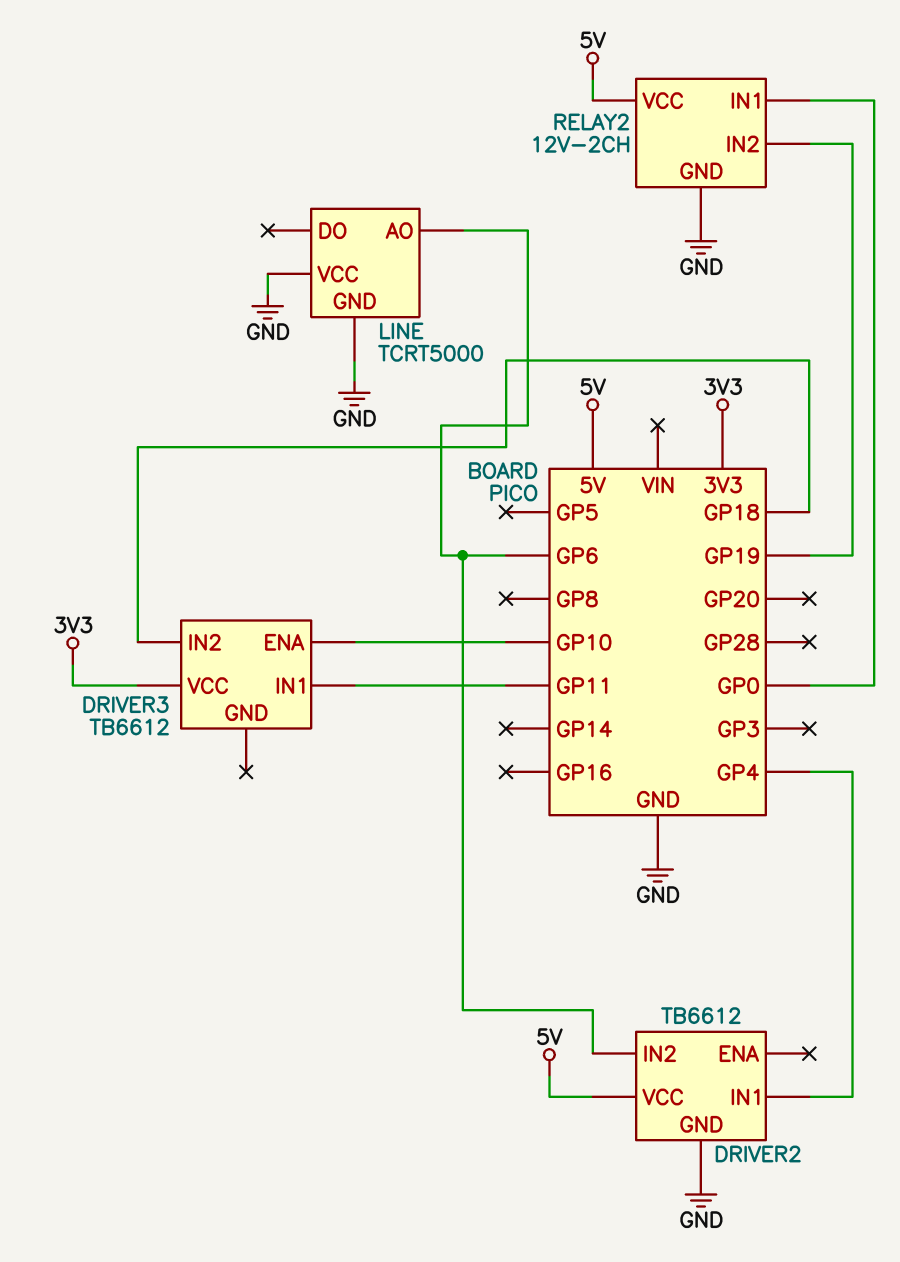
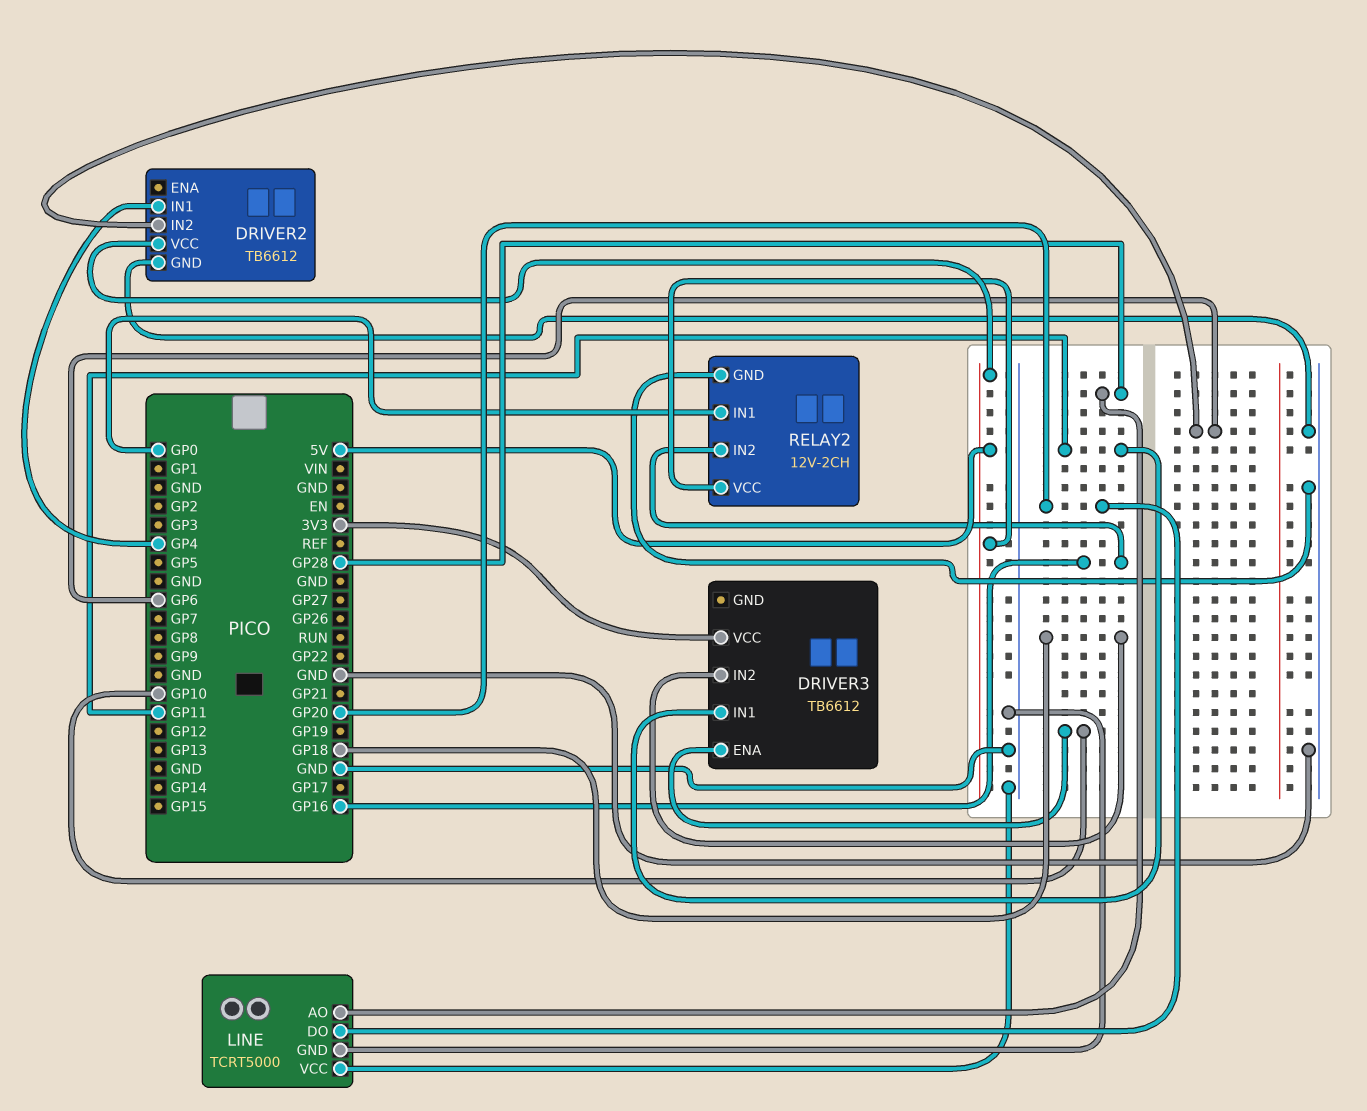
LINE pin AO: GP6 -> GP28
LINE pin DO: none -> GP20
RELAY2 pin IN2: GP19 -> GP16

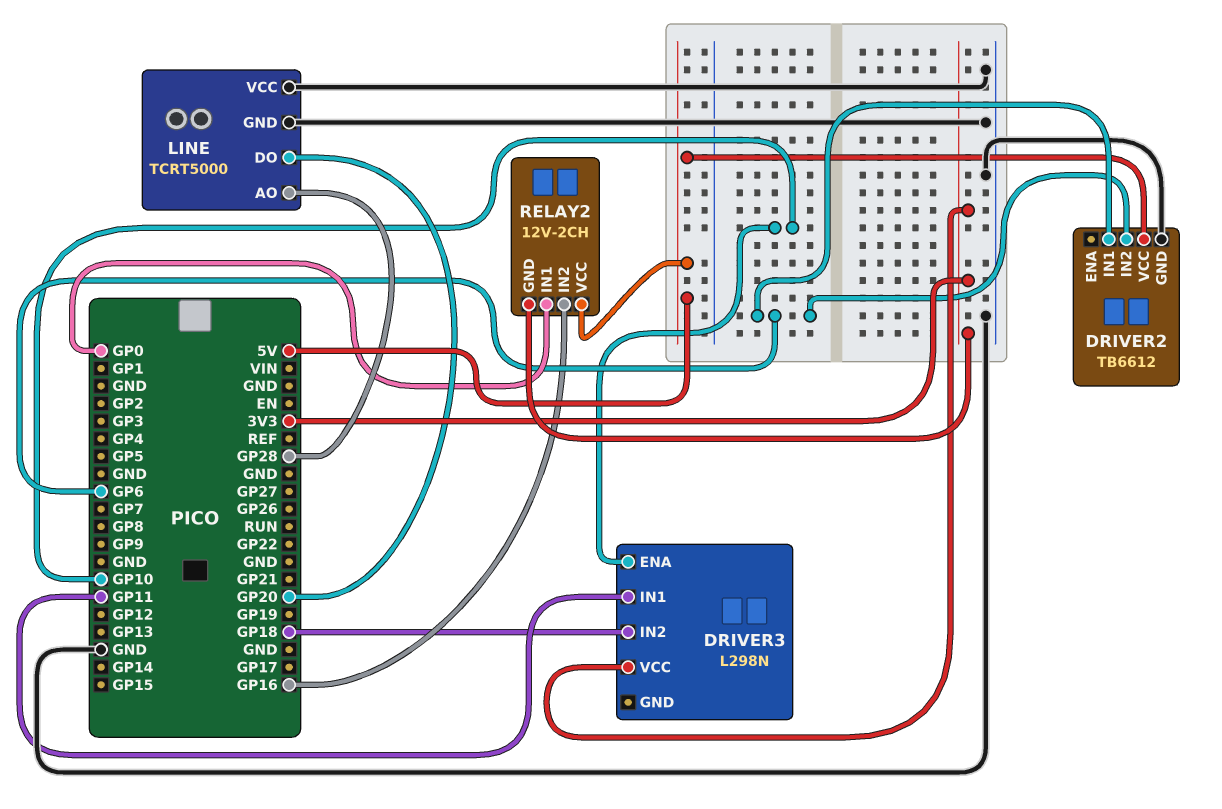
DRIVER2 pin IN1: GP4 -> GP6
DRIVER3: TB6612 -> L298N
RELAY2 pin GND: GND -> 3V3

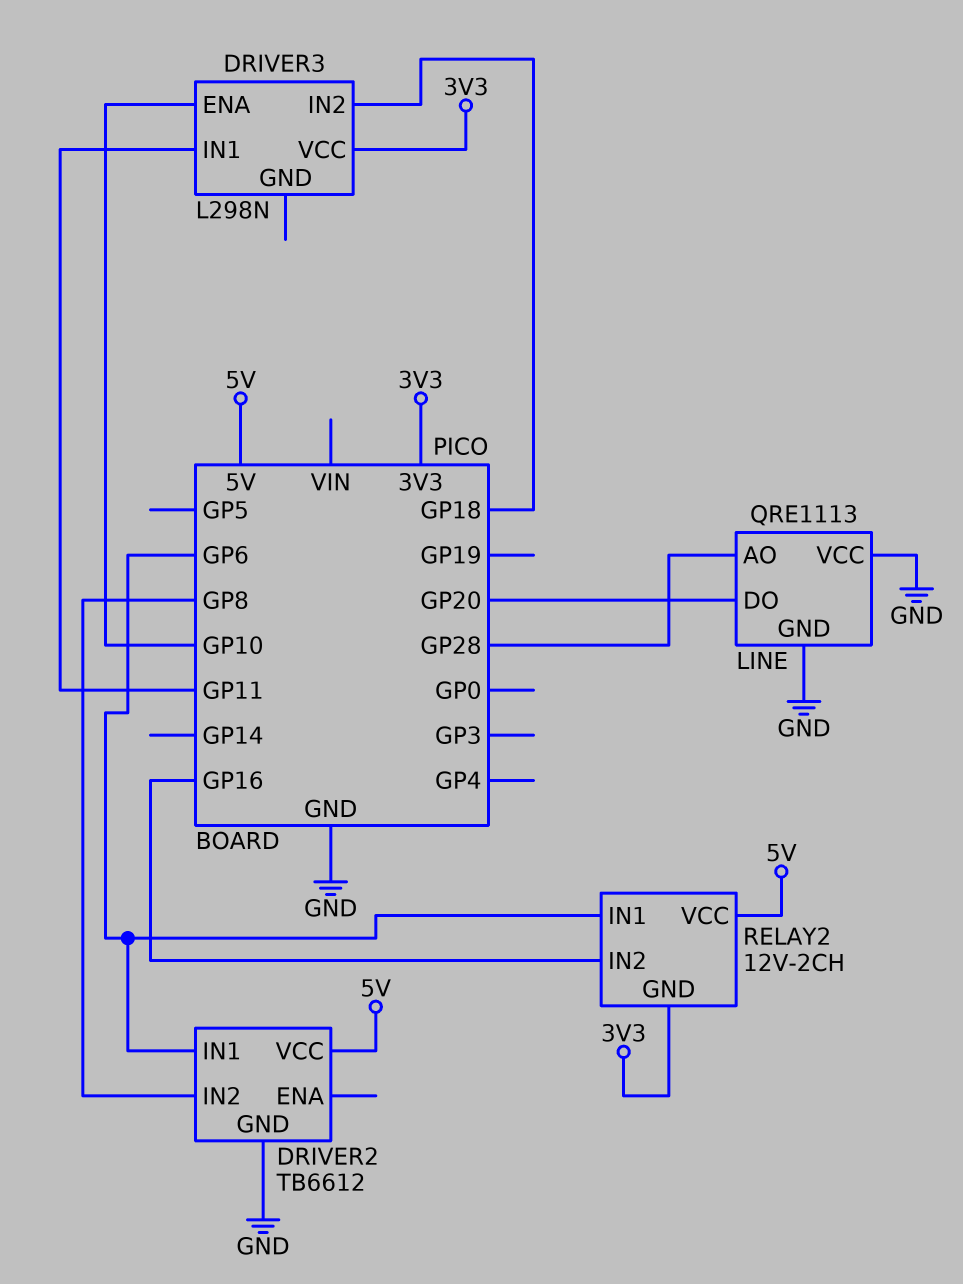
DRIVER2 pin IN2: GP6 -> GP8
LINE: TCRT5000 -> QRE1113
RELAY2 pin IN1: GP0 -> GP6

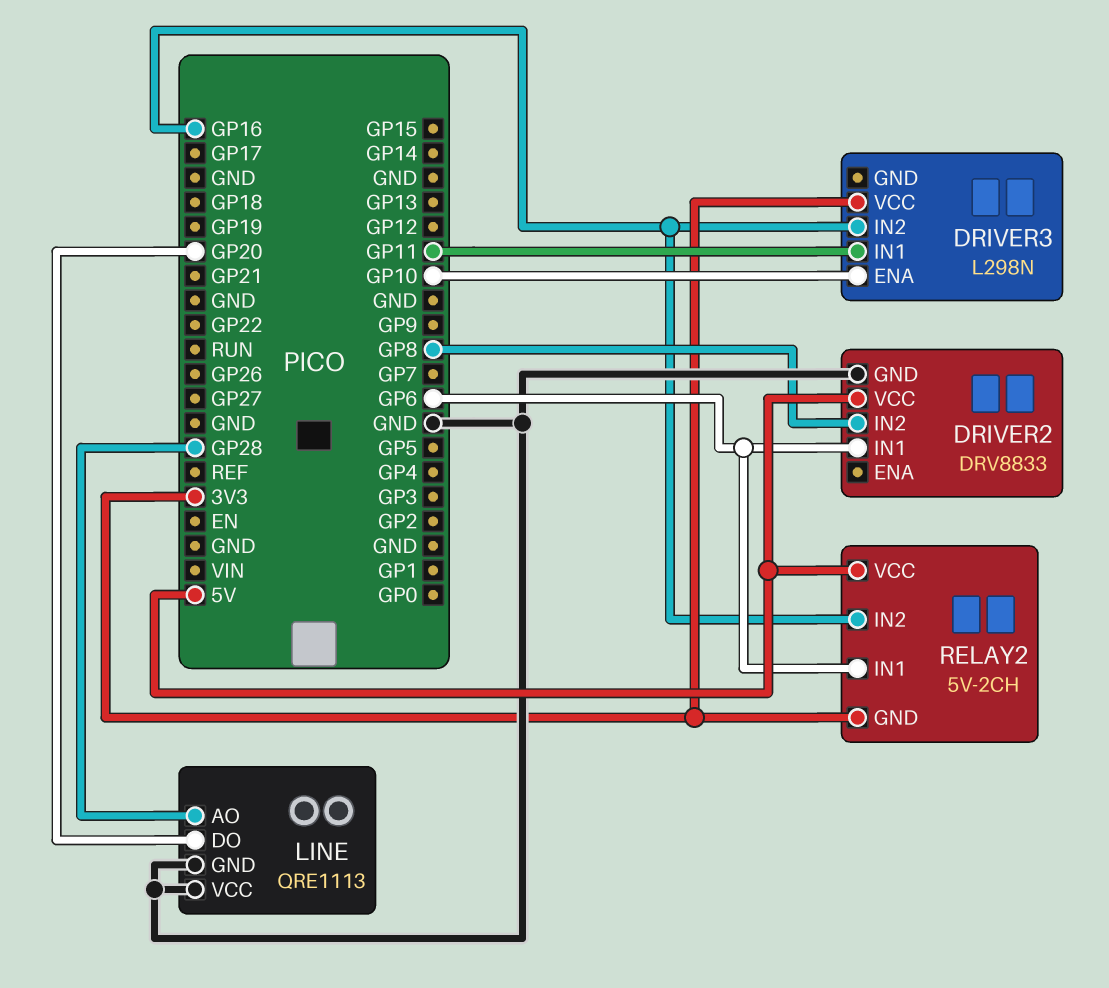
DRIVER2: TB6612 -> DRV8833
DRIVER3 pin IN2: GP18 -> GP16
RELAY2: 12V-2CH -> 5V-2CH

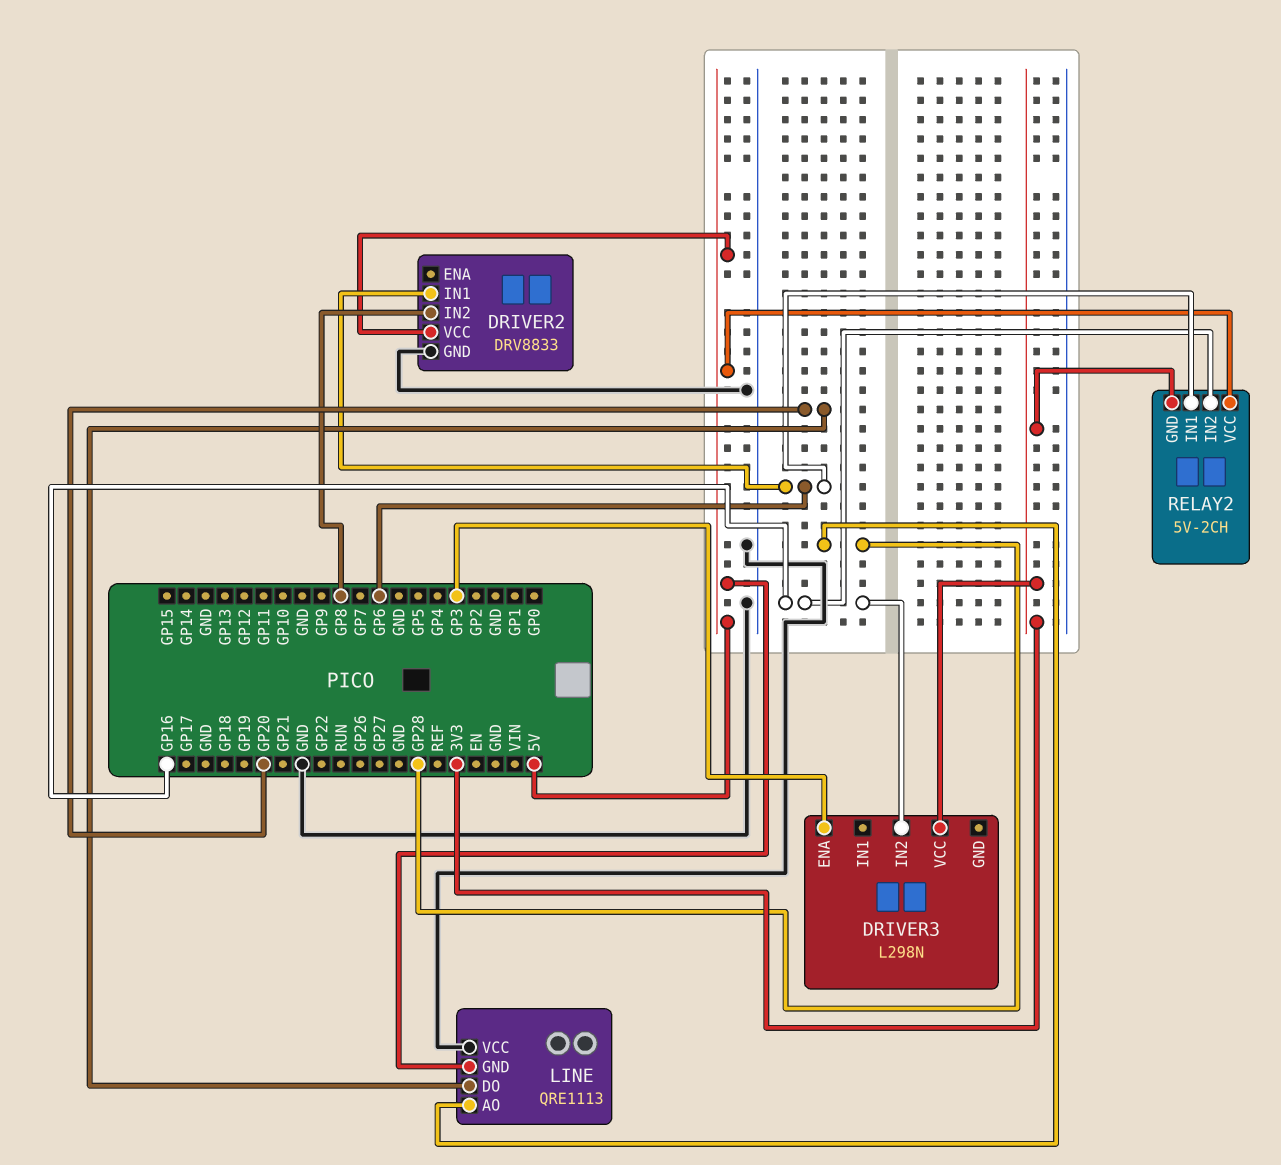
DRIVER3 pin ENA: GP10 -> GP3
DRIVER3 pin IN1: GP11 -> none
LINE pin GND: GND -> 5V

